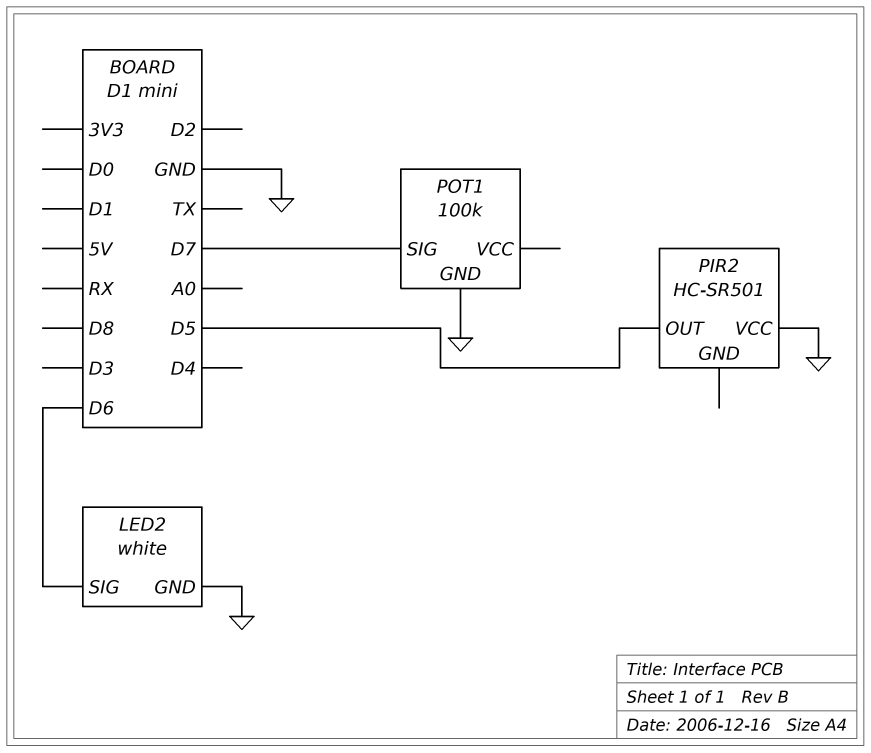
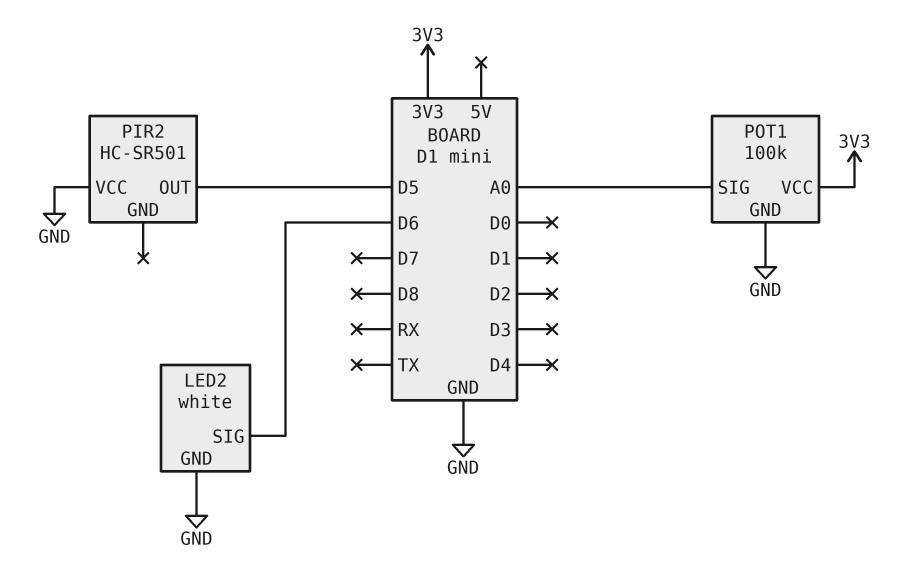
POT1 pin SIG: D7 -> A0
POT1 pin VCC: none -> 3V3

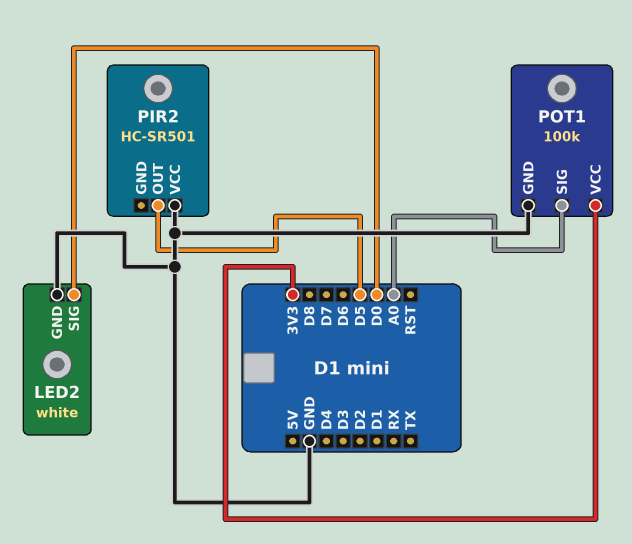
LED2 pin SIG: D6 -> D0

